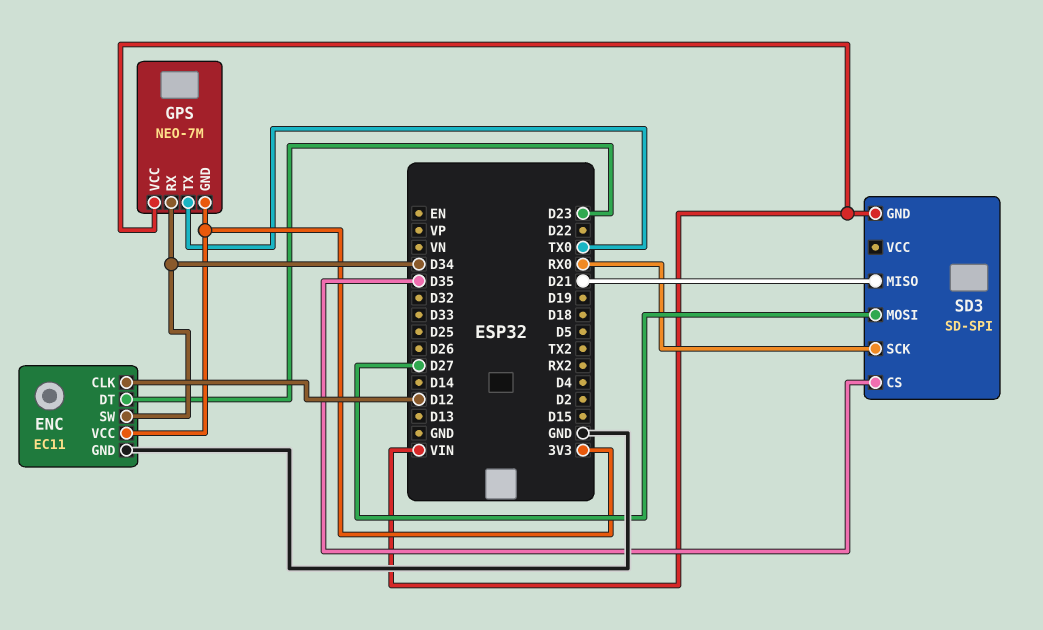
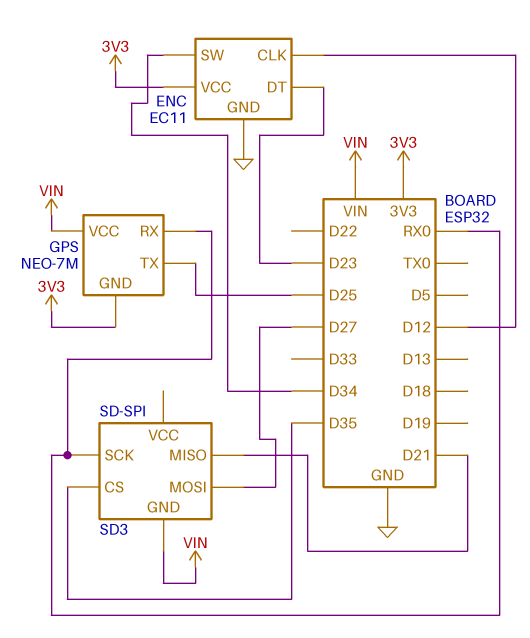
GPS pin RX: D34 -> RX0
GPS pin TX: TX0 -> D25

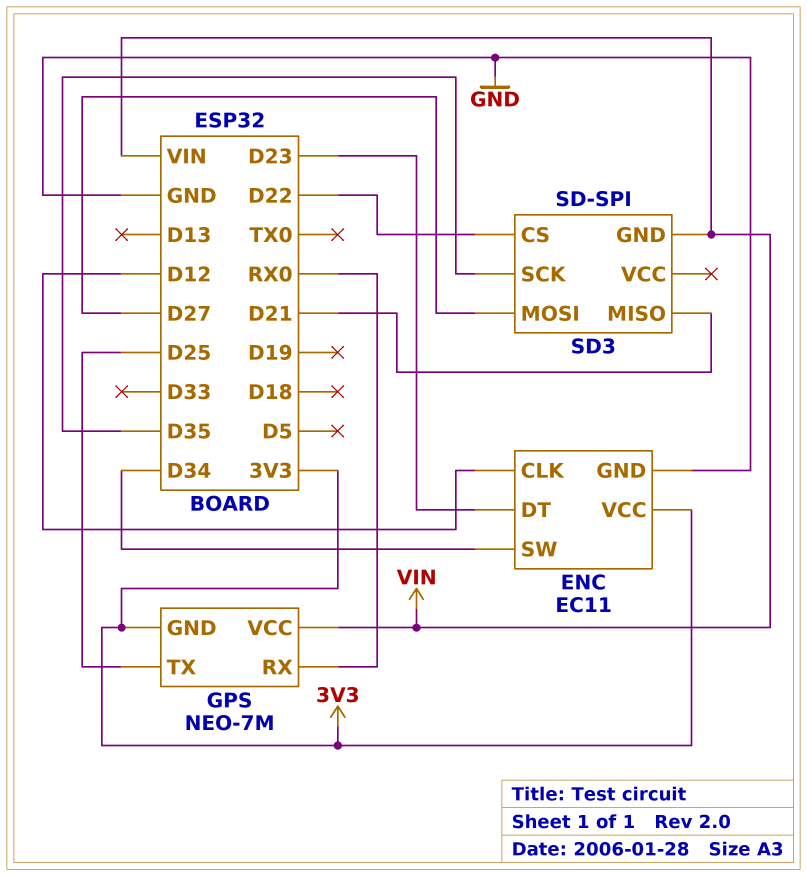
SD3 pin CS: D35 -> D22
SD3 pin SCK: RX0 -> D35

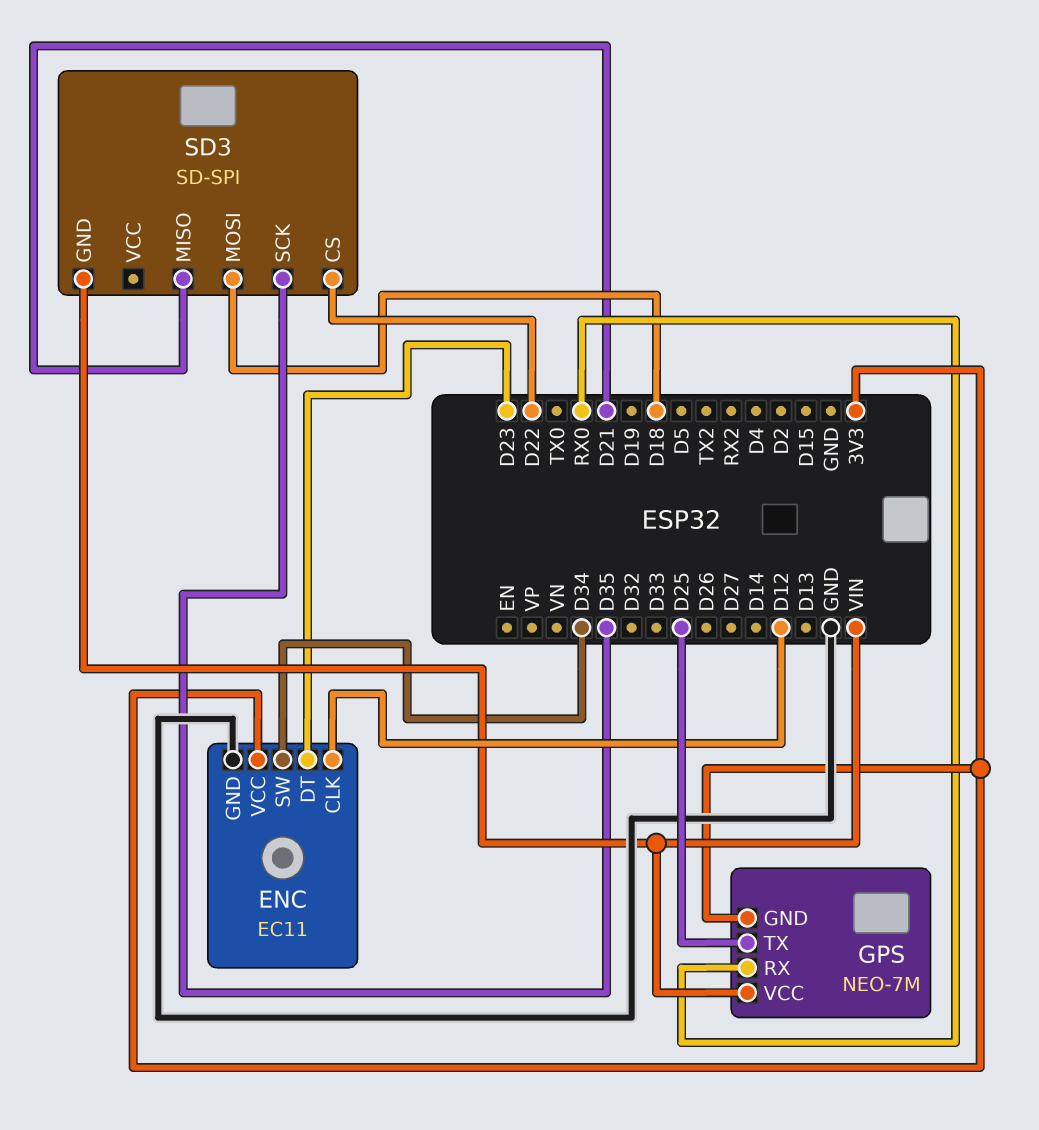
SD3 pin MOSI: D27 -> D18

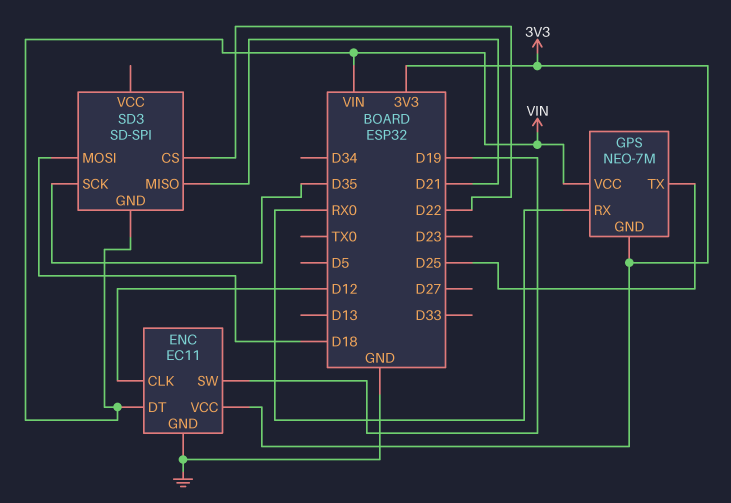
ENC pin DT: D23 -> VIN
ENC pin SW: D34 -> D19

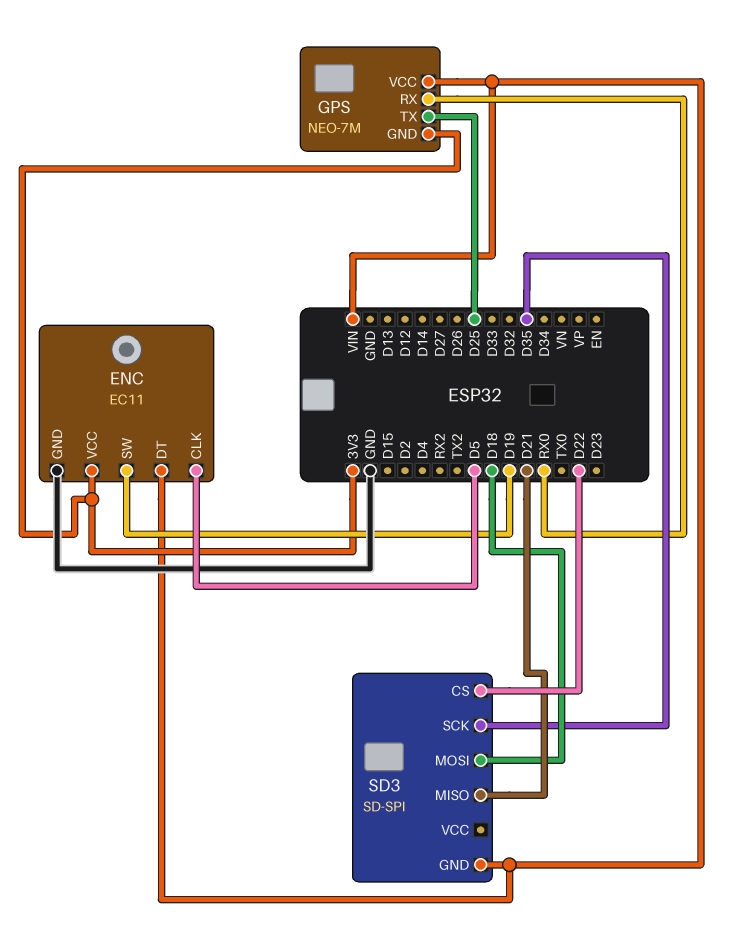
ENC pin CLK: D12 -> D5

